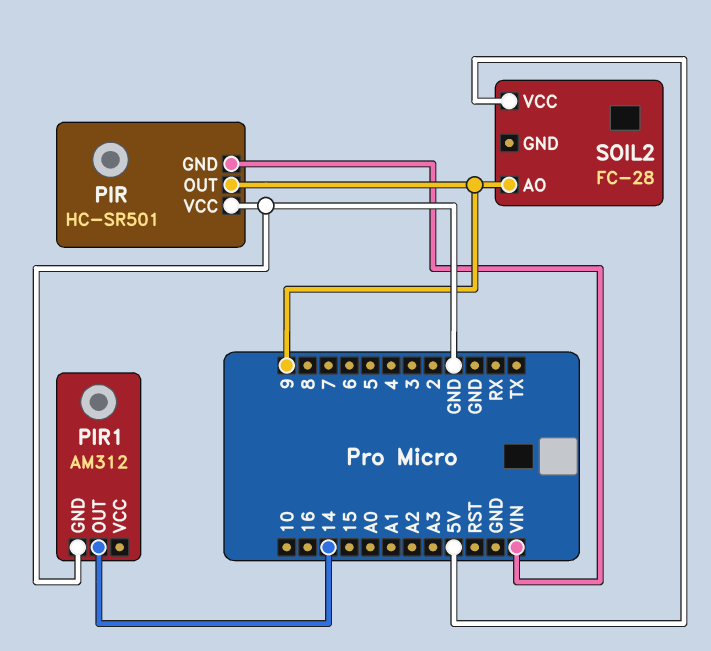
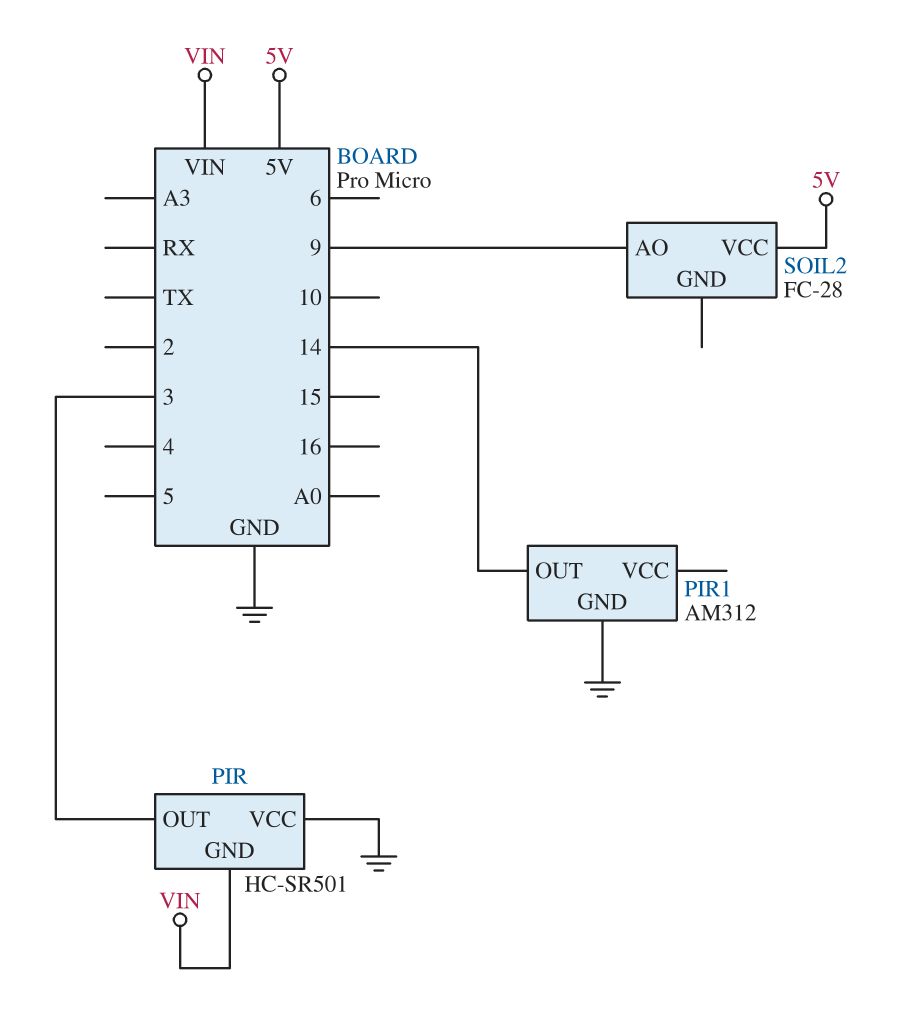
PIR pin OUT: 9 -> 3

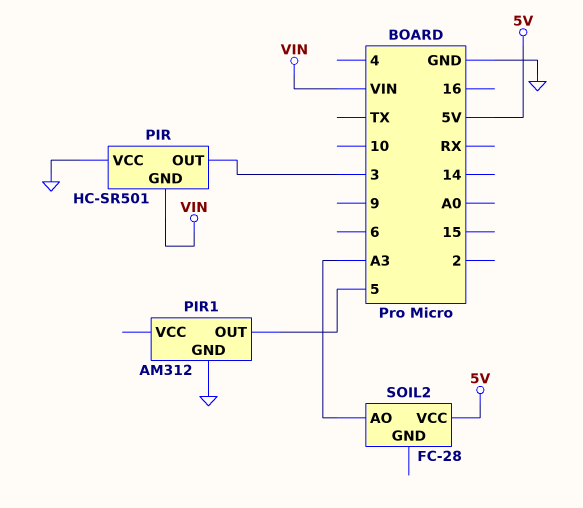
PIR1 pin OUT: 14 -> 5
SOIL2 pin AO: 9 -> A3

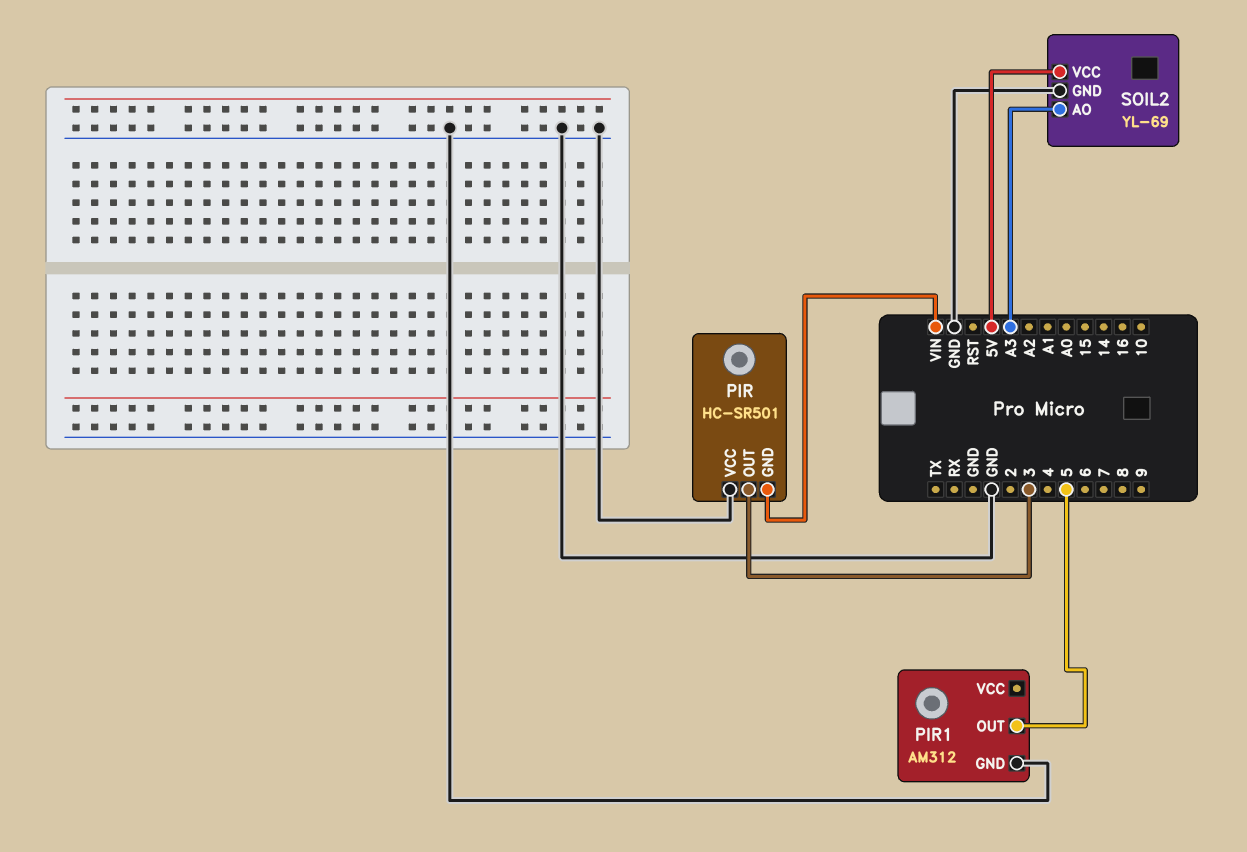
SOIL2: FC-28 -> YL-69
SOIL2 pin GND: none -> GND

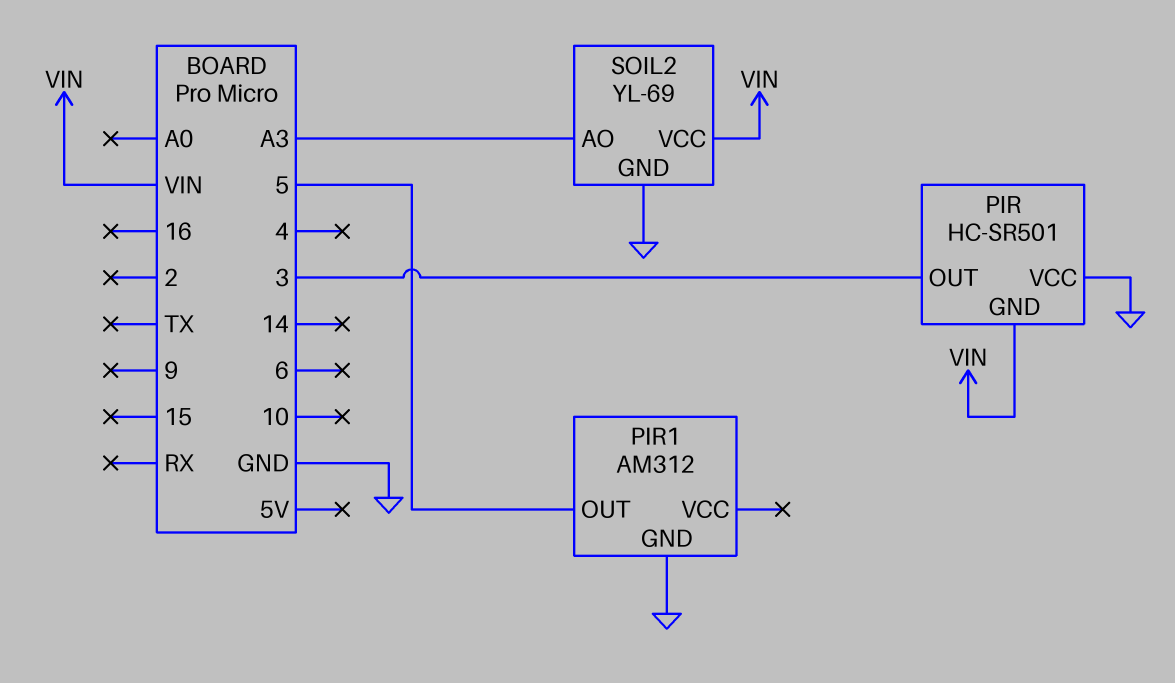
SOIL2 pin VCC: 5V -> VIN

